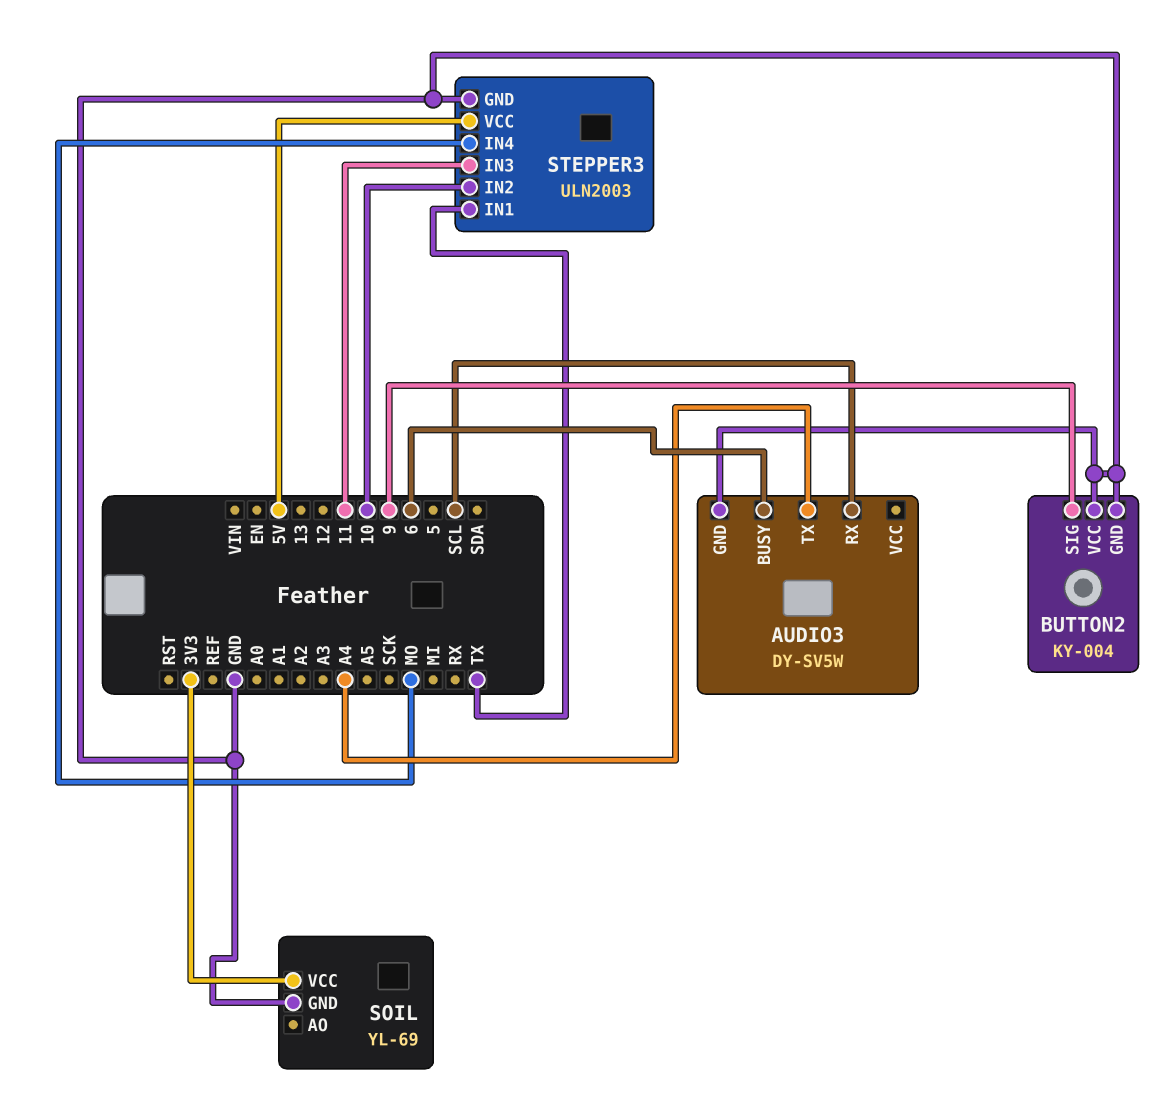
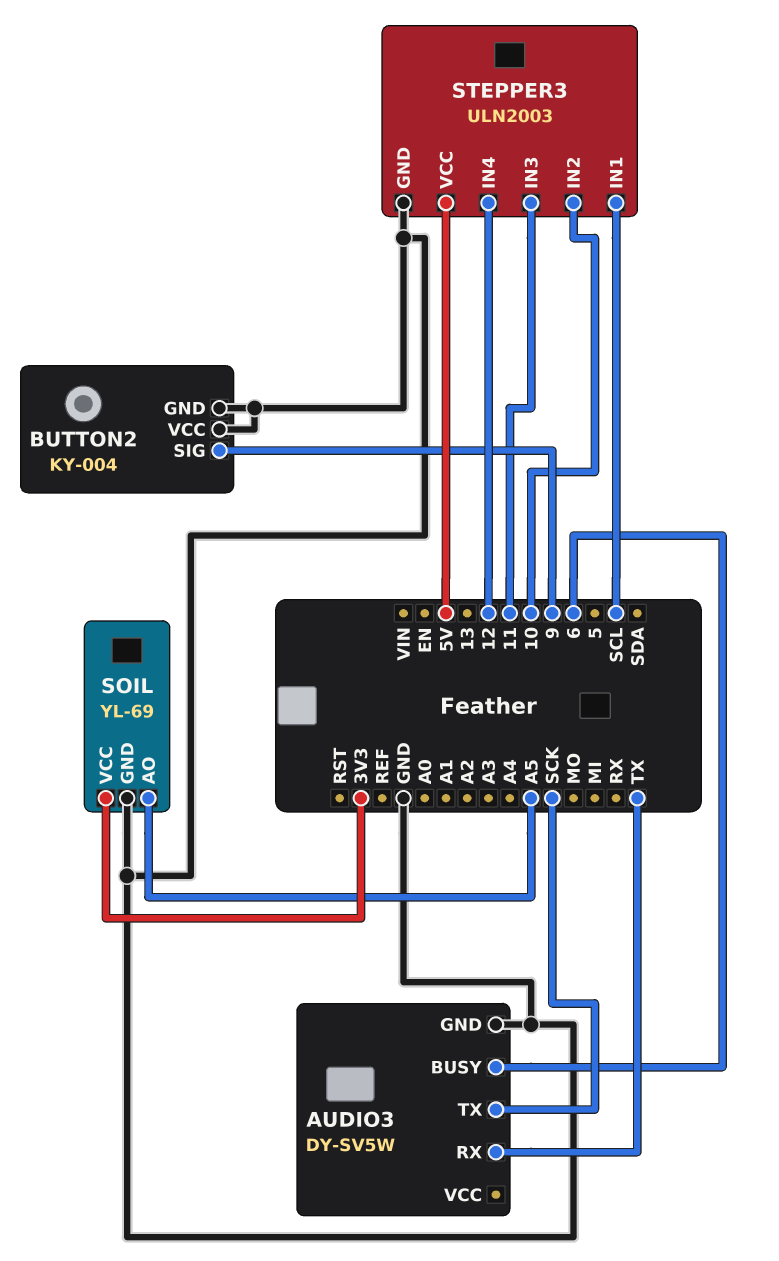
AUDIO3 pin RX: SCL -> TX
AUDIO3 pin TX: A4 -> SCK
SOIL pin AO: none -> A5
STEPPER3 pin IN1: TX -> SCL
STEPPER3 pin IN4: MO -> 12

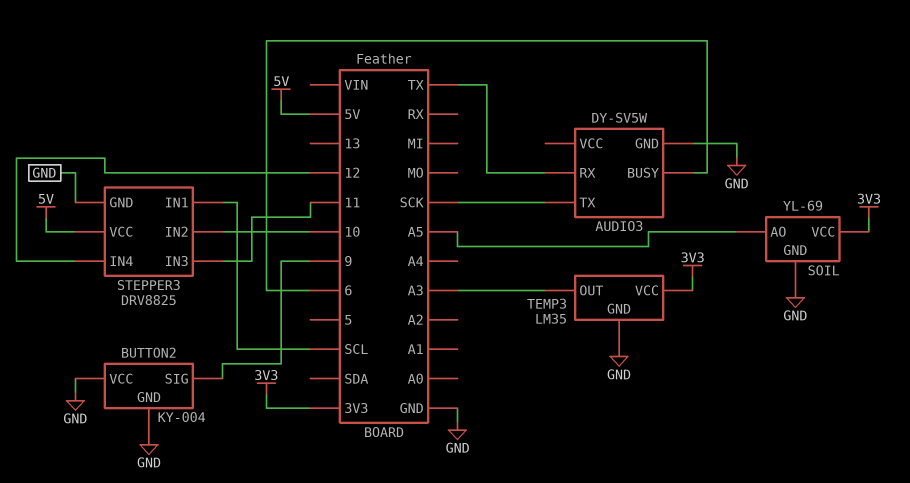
STEPPER3: ULN2003 -> DRV8825
TEMP3: none -> LM35
TEMP3 pin GND: none -> GND
TEMP3 pin OUT: none -> A3
TEMP3 pin VCC: none -> 3V3

